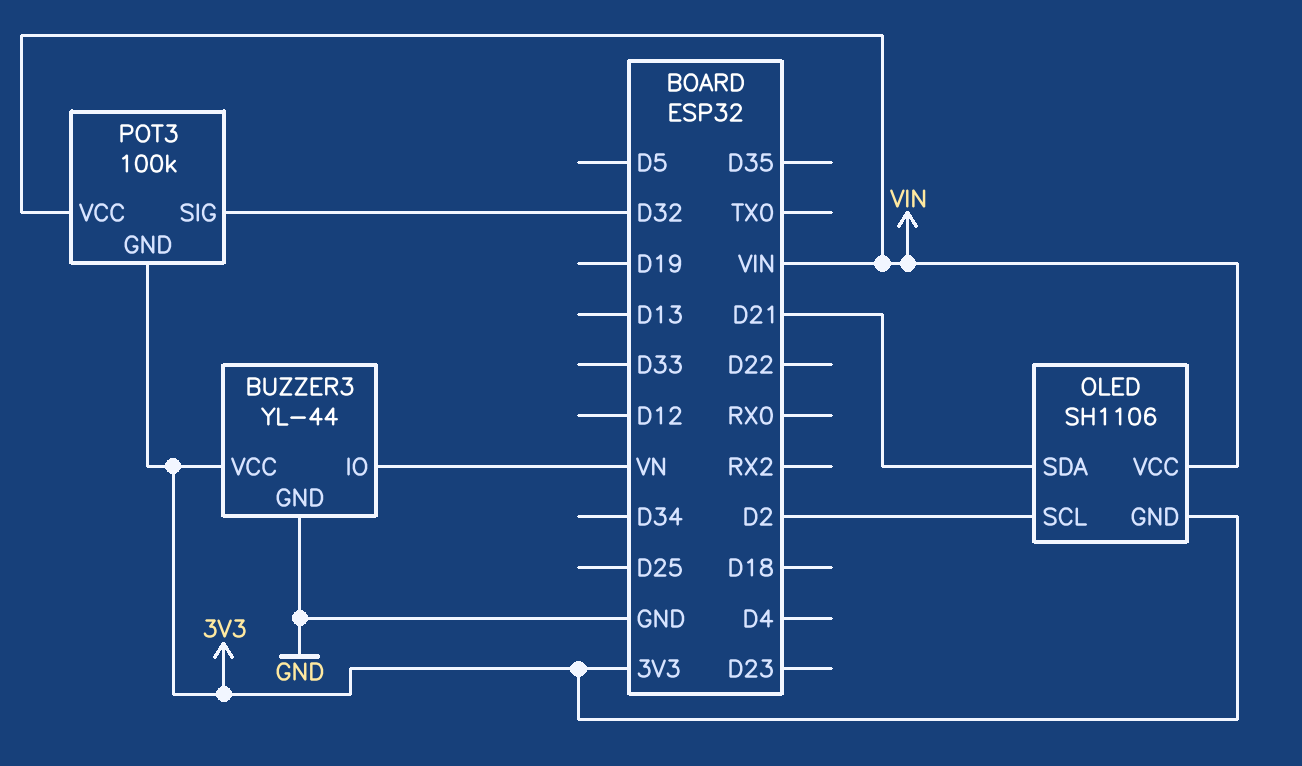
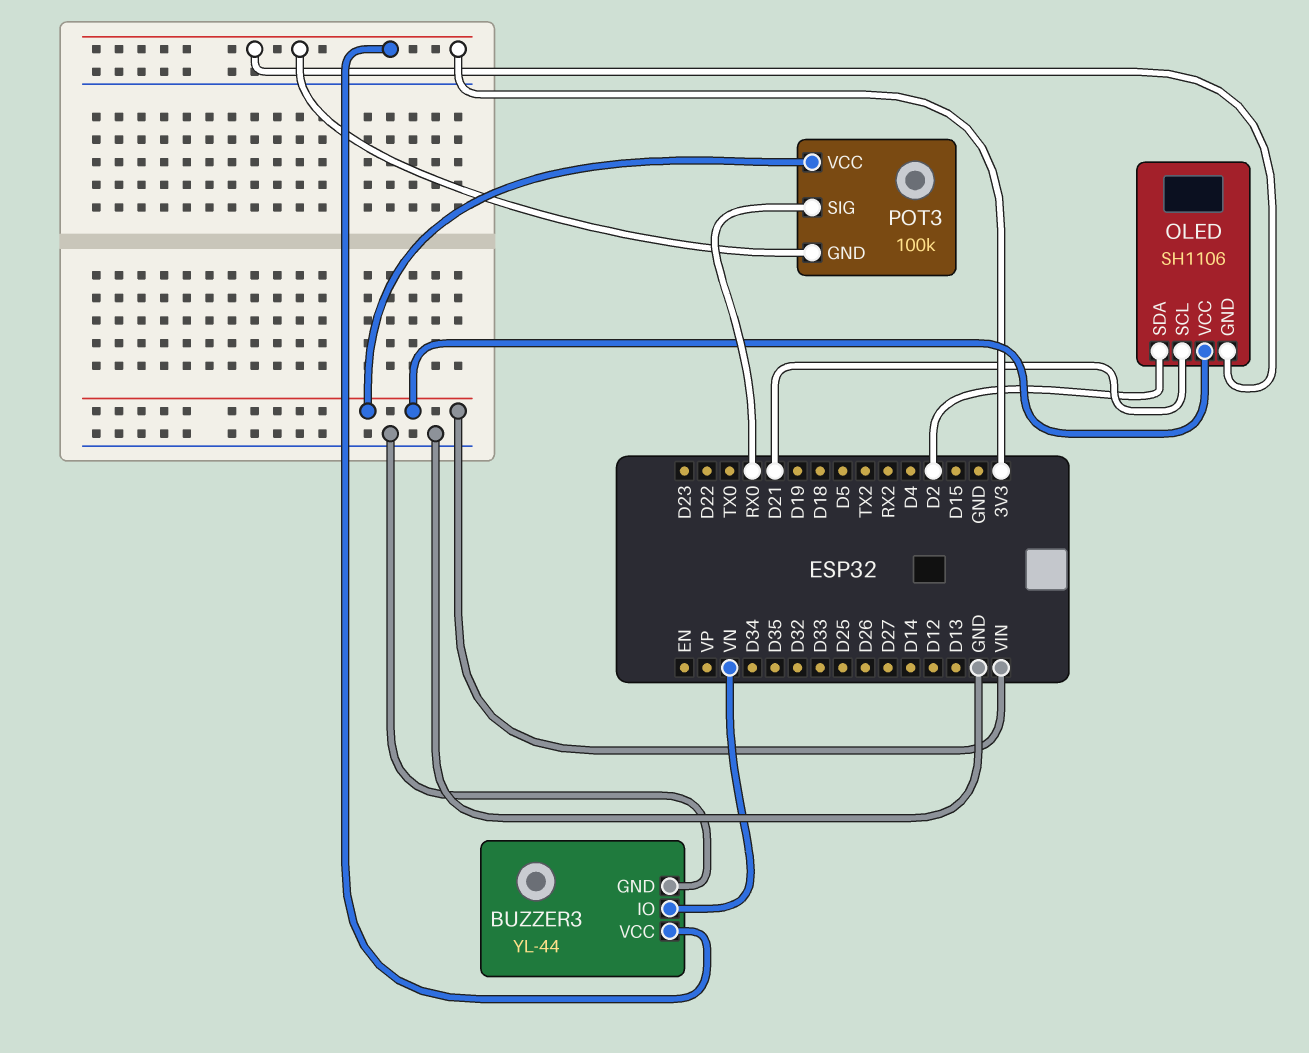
OLED pin SCL: D2 -> D21
OLED pin SDA: D21 -> D2
POT3 pin SIG: D32 -> RX0

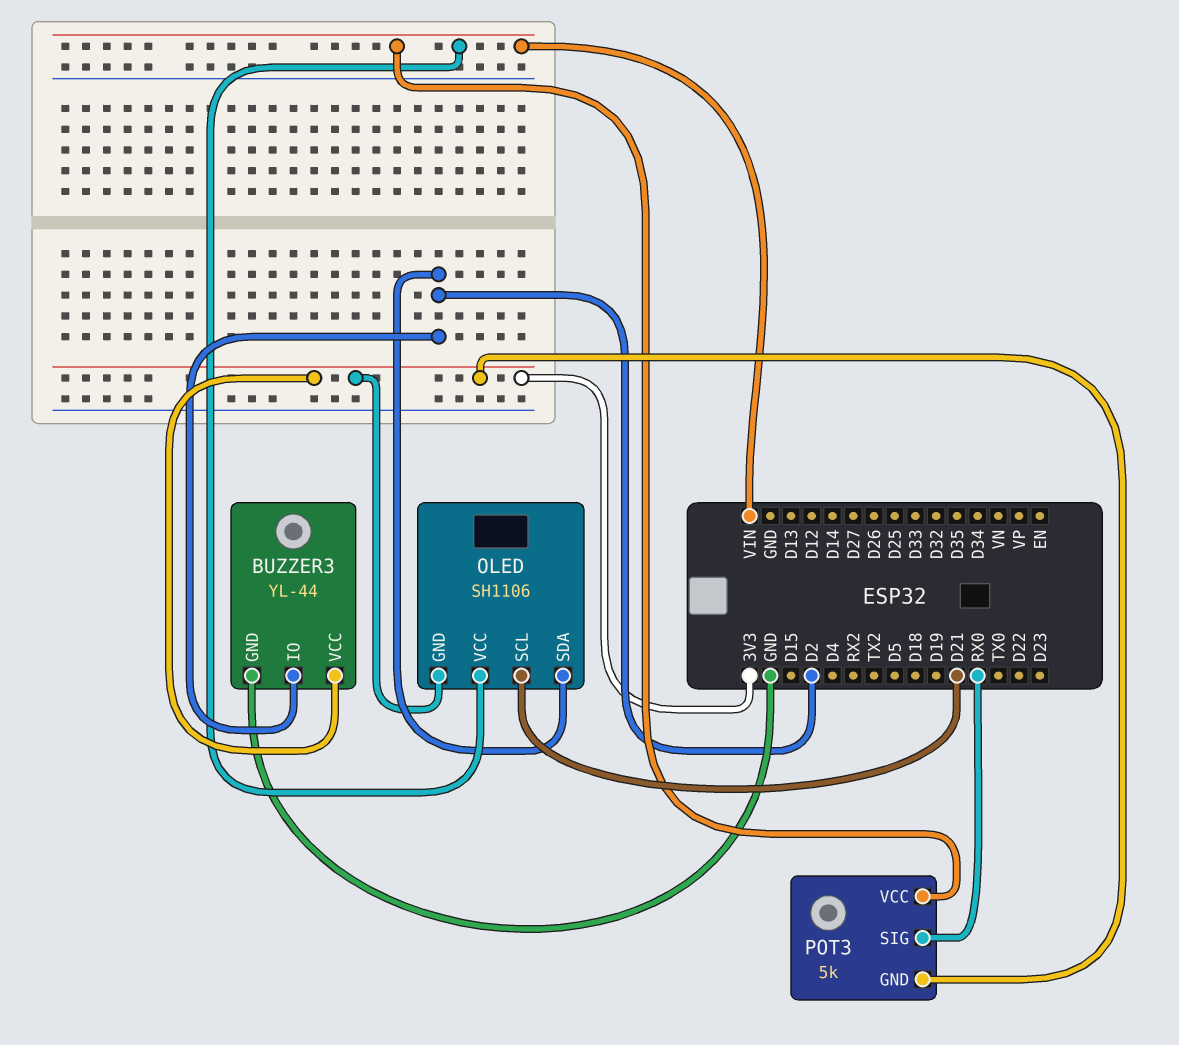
BUZZER3 pin IO: VN -> D2
POT3: 100k -> 5k

